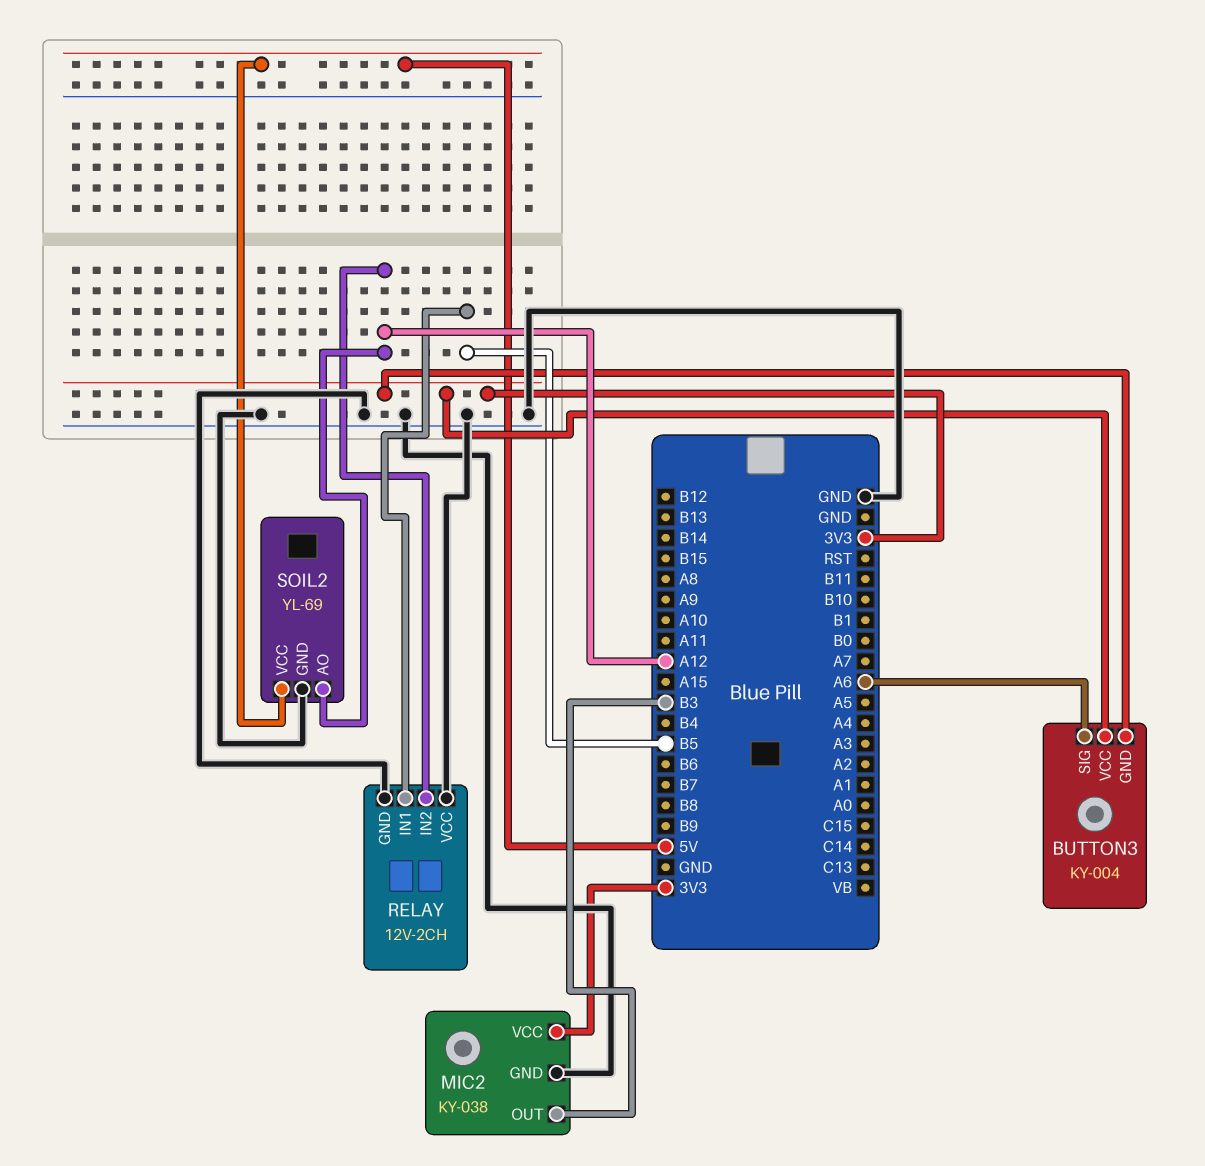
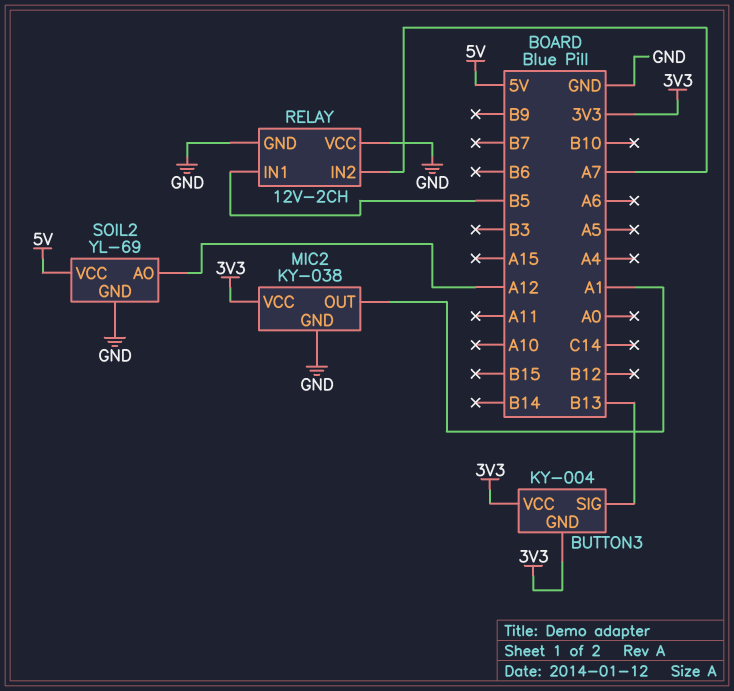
BUTTON3 pin SIG: A6 -> B13
MIC2 pin OUT: B3 -> A1
RELAY pin IN2: A12 -> A7

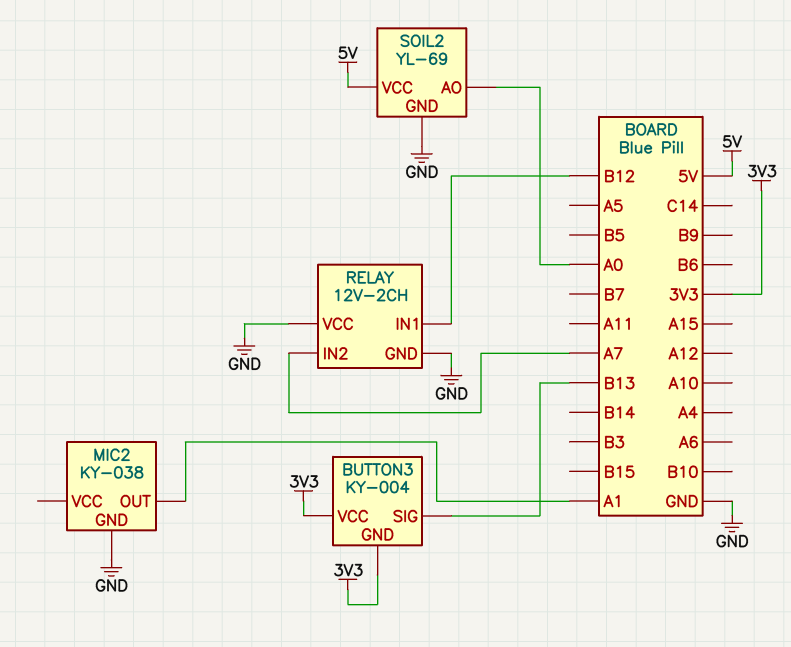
MIC2 pin VCC: 3V3 -> none
RELAY pin IN1: B5 -> B12
SOIL2 pin AO: A12 -> A0

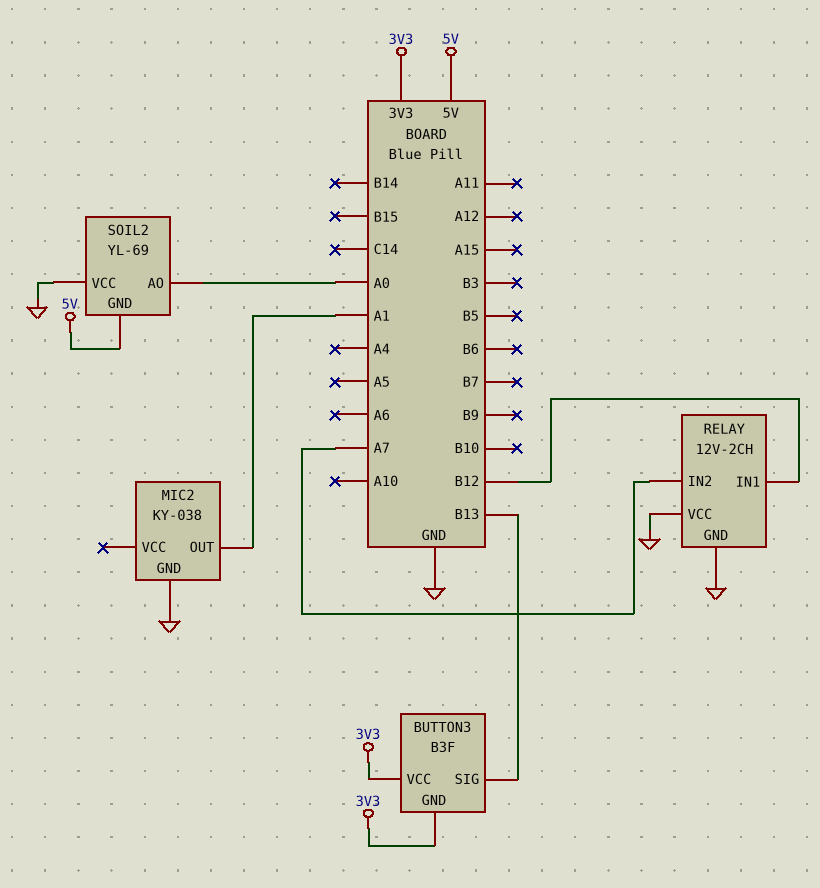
BUTTON3: KY-004 -> B3F
SOIL2 pin GND: GND -> 5V
SOIL2 pin VCC: 5V -> GND

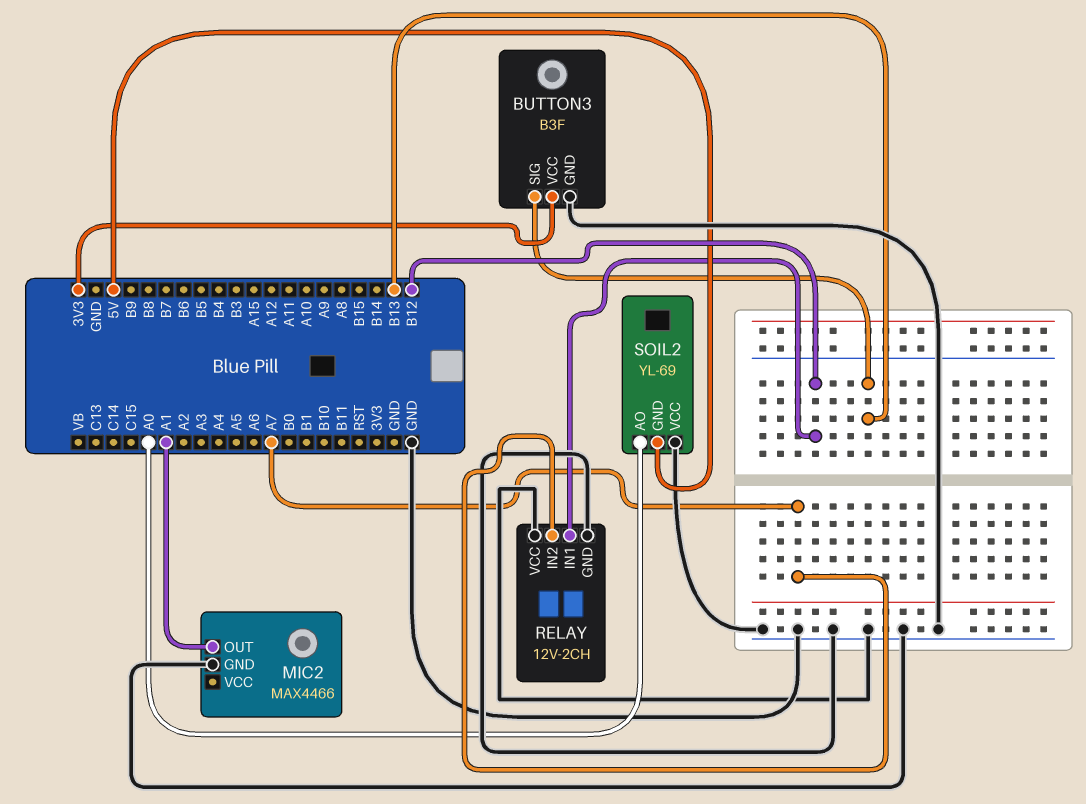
BUTTON3 pin GND: 3V3 -> GND
MIC2: KY-038 -> MAX4466

